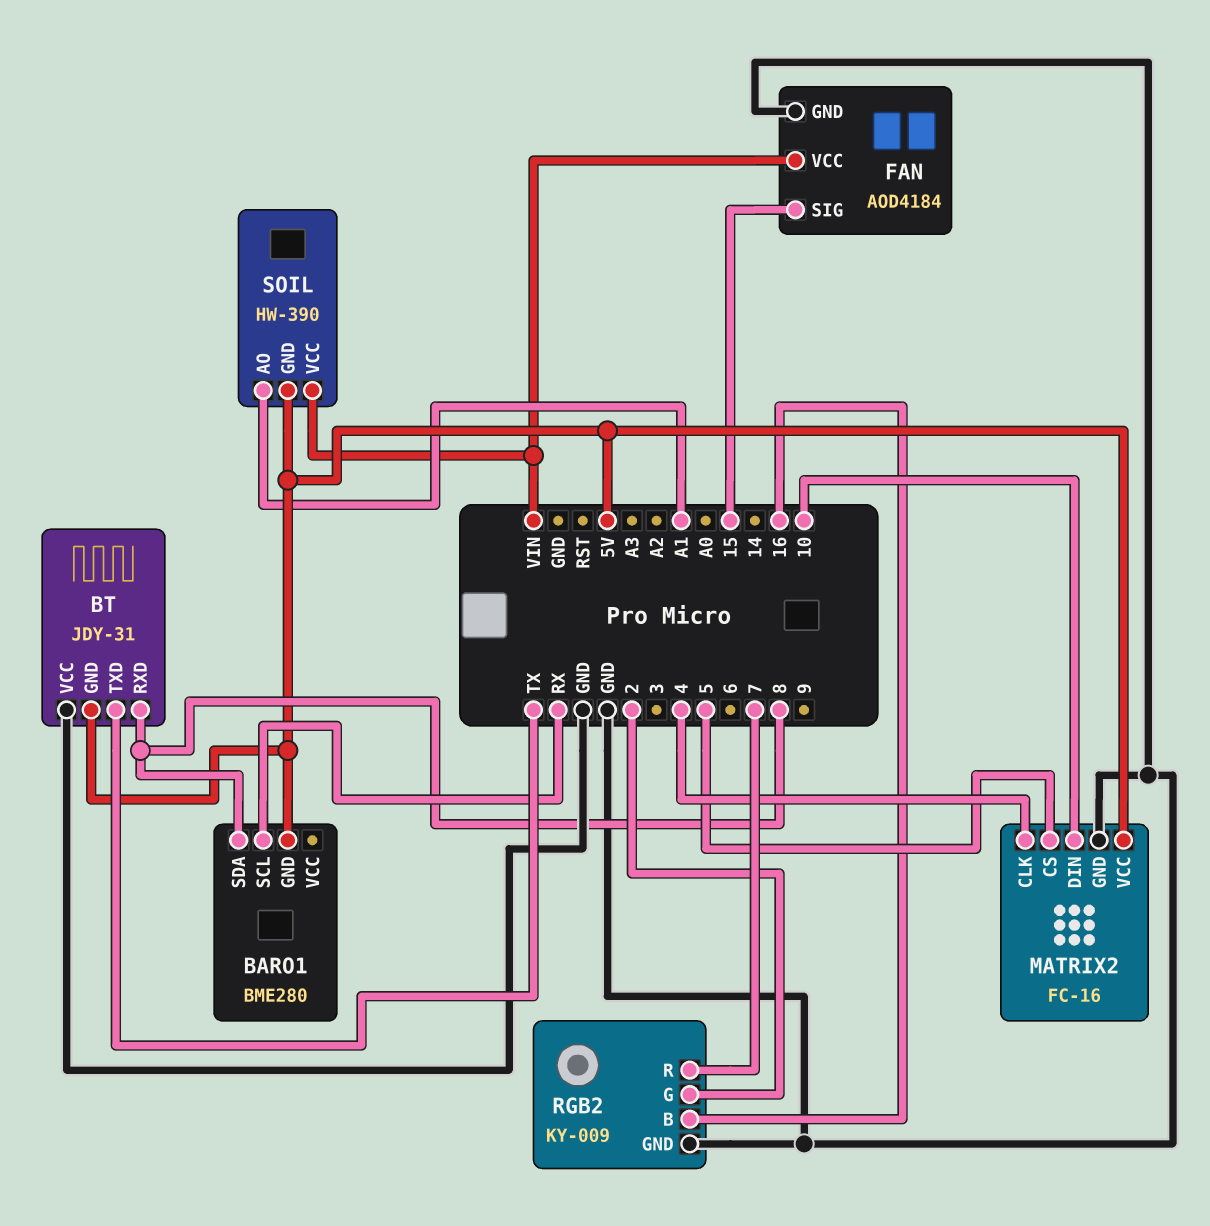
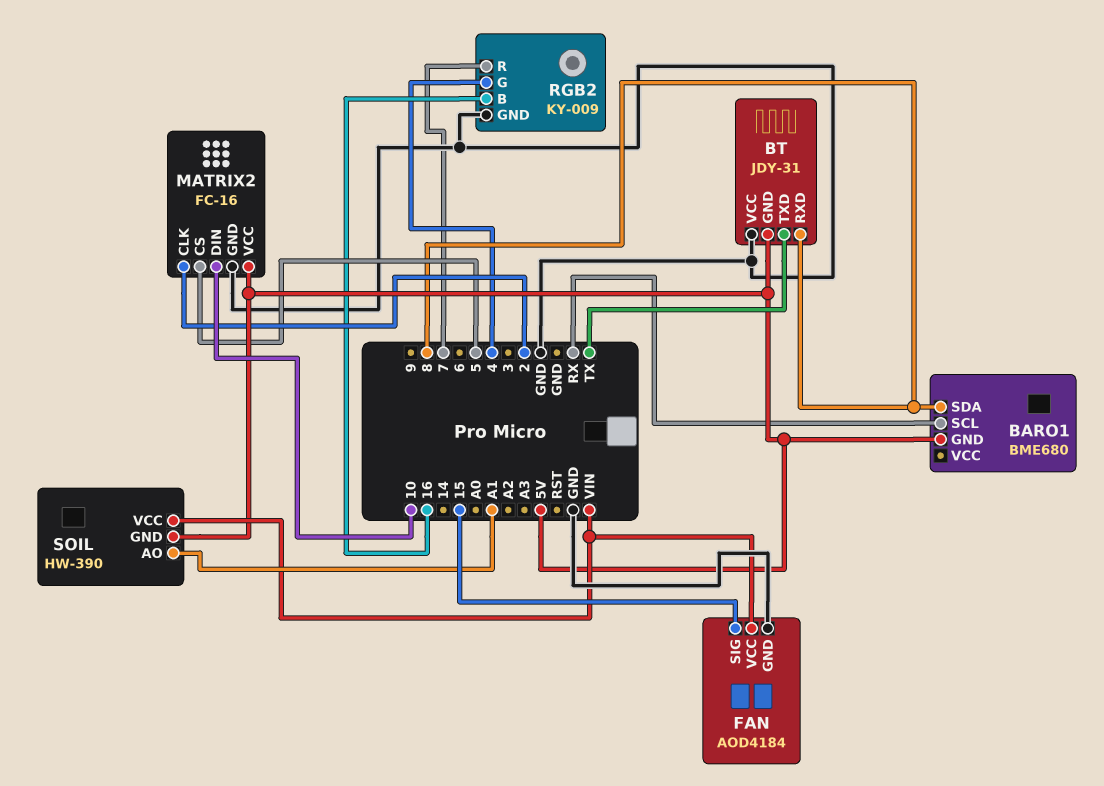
BARO1: BME280 -> BME680
MATRIX2 pin CLK: 4 -> 2
RGB2 pin G: 2 -> 4

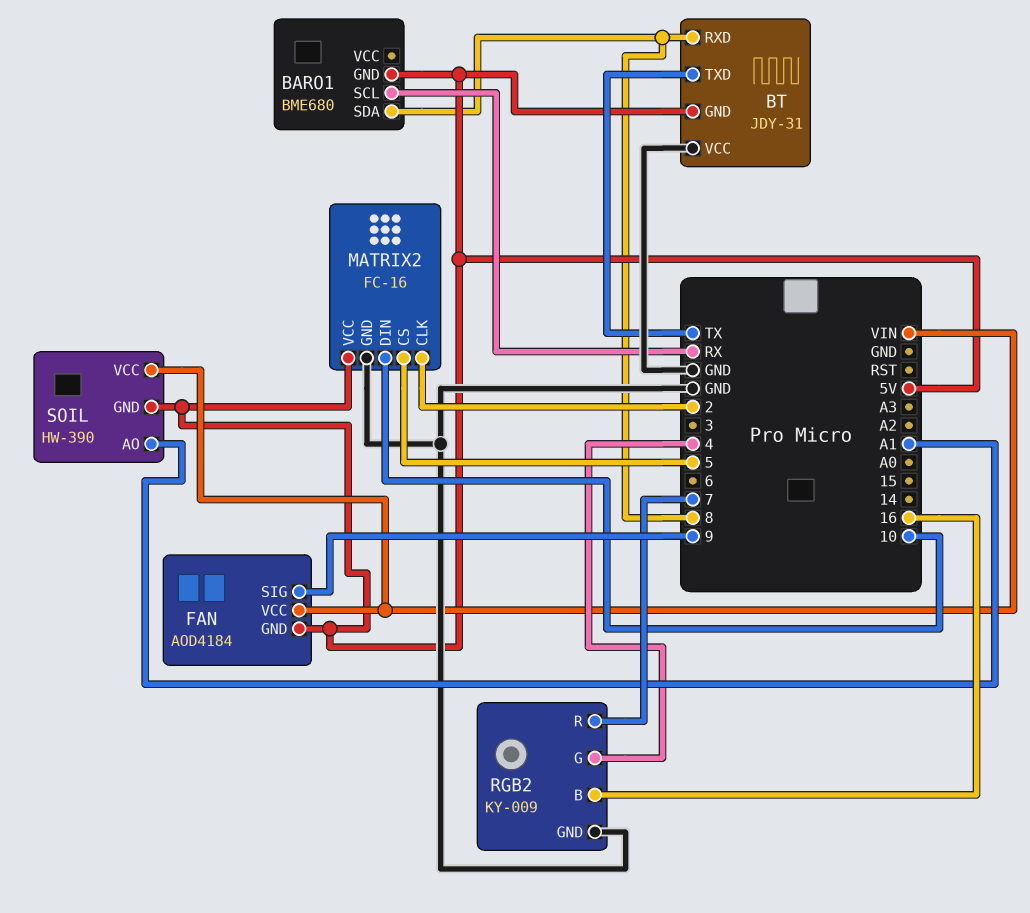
FAN pin GND: GND -> 5V
FAN pin SIG: 15 -> 9

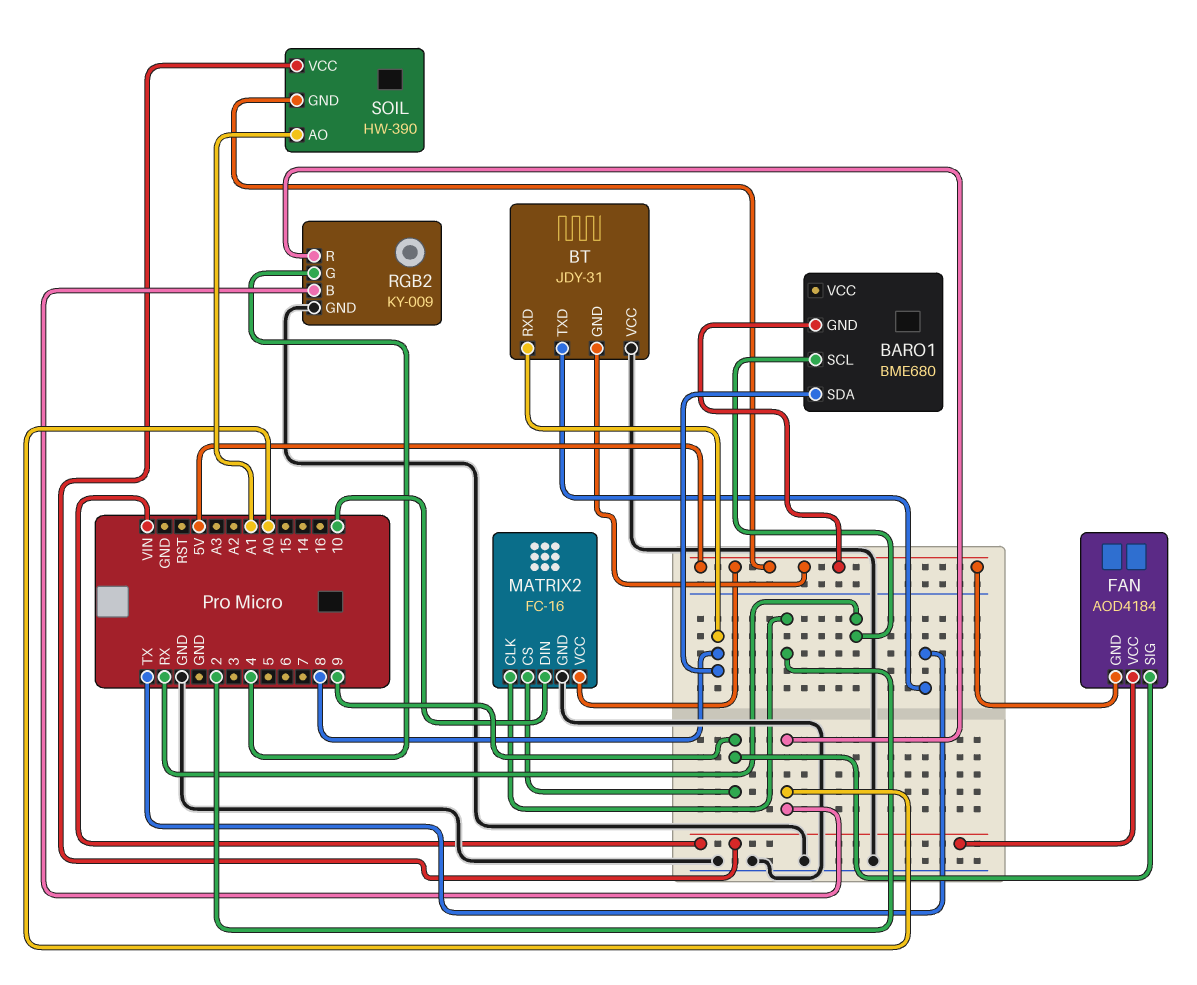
MATRIX2 pin CS: 5 -> 9
RGB2 pin B: 16 -> A0
RGB2 pin R: 7 -> A0

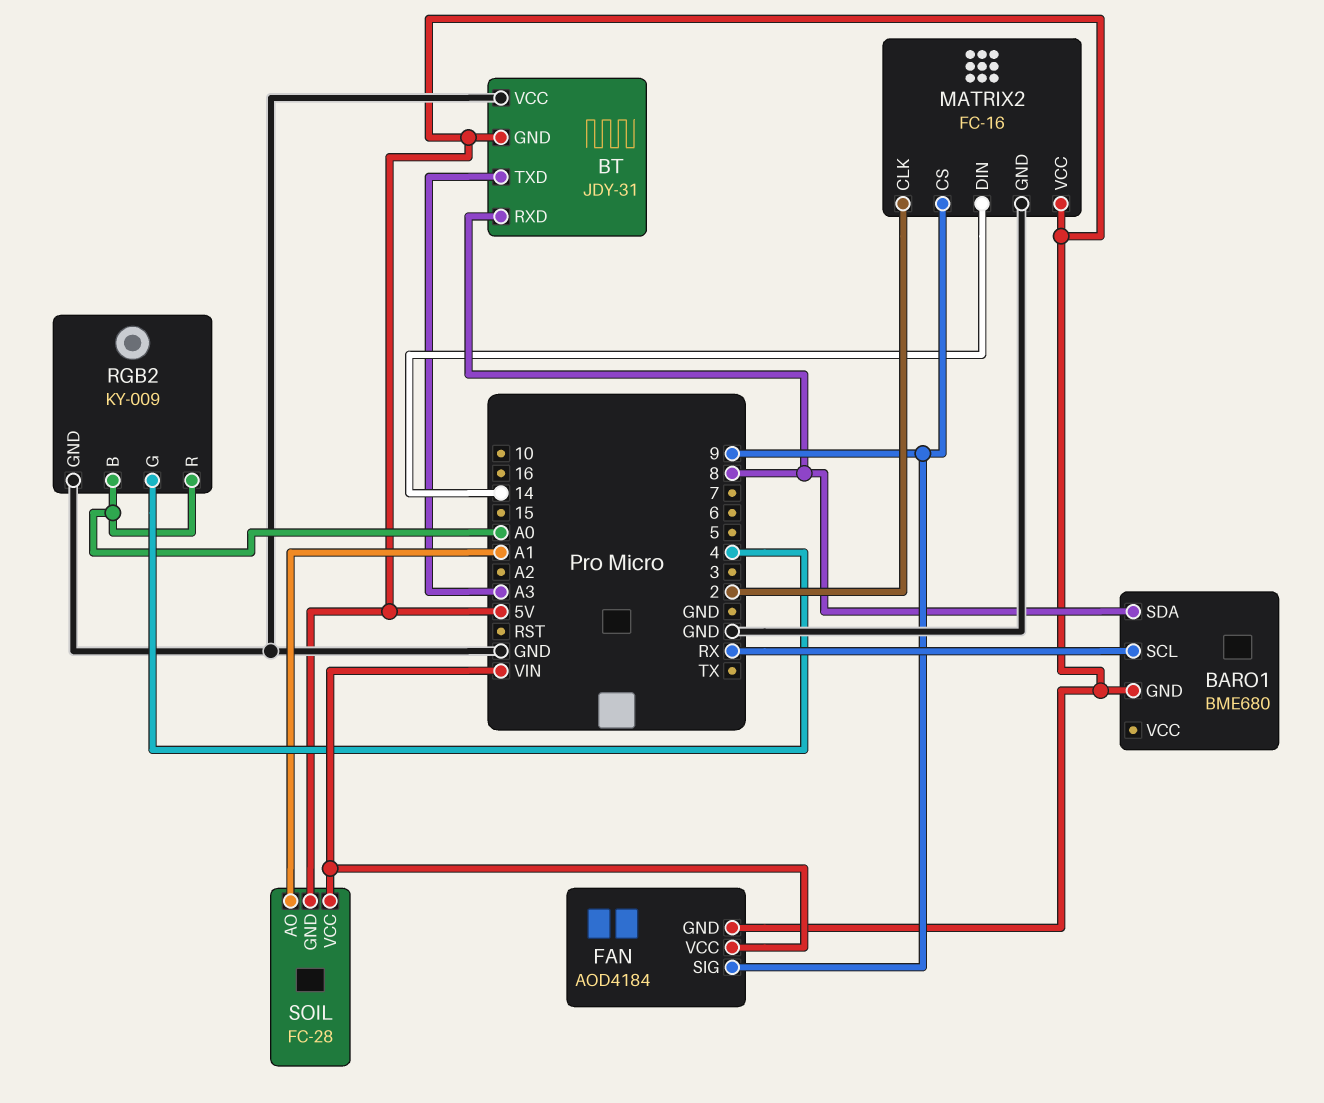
BT pin TXD: TX -> A3
MATRIX2 pin DIN: 10 -> 14
SOIL: HW-390 -> FC-28

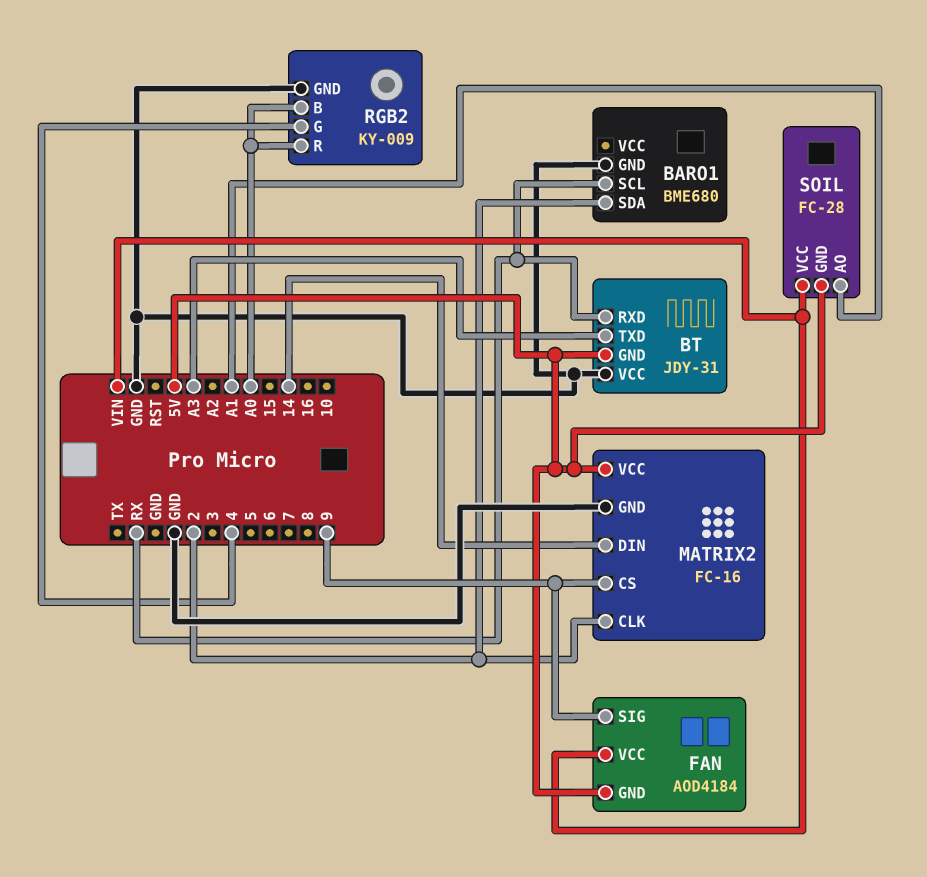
BARO1 pin GND: 5V -> GND
BARO1 pin SDA: 8 -> 2
BT pin RXD: 8 -> RX

